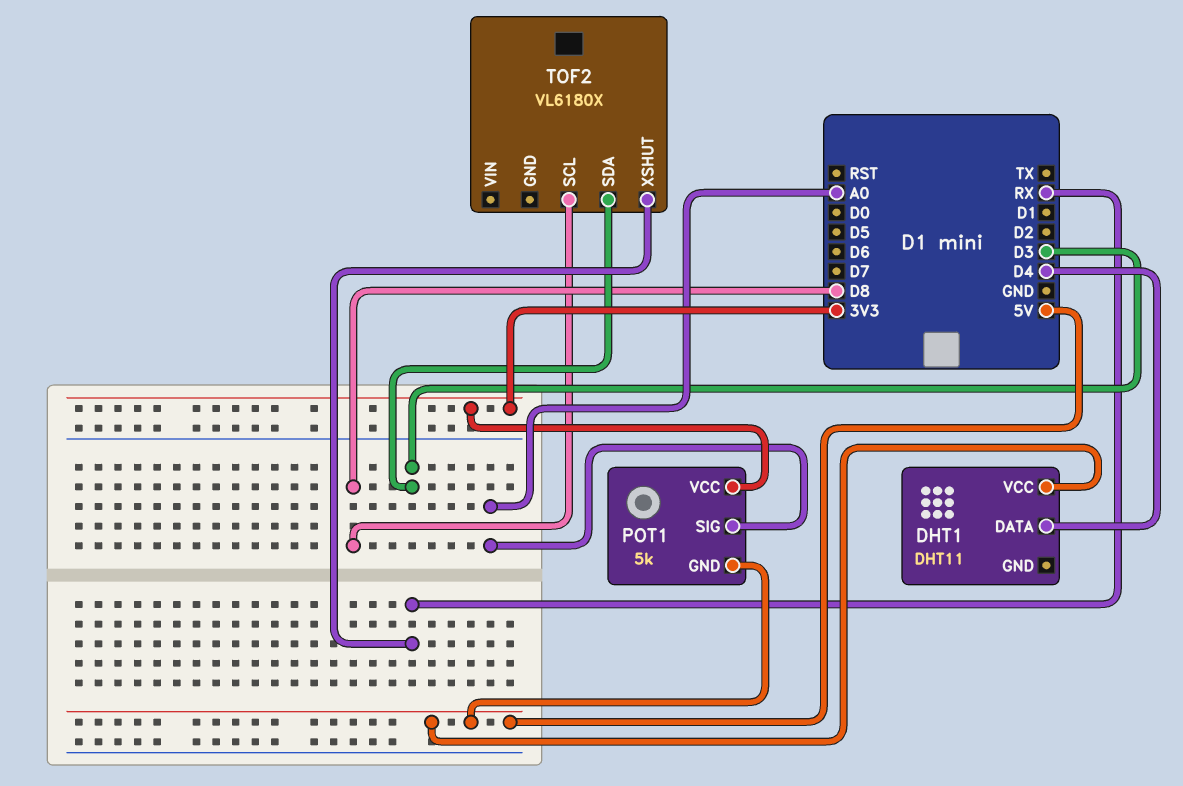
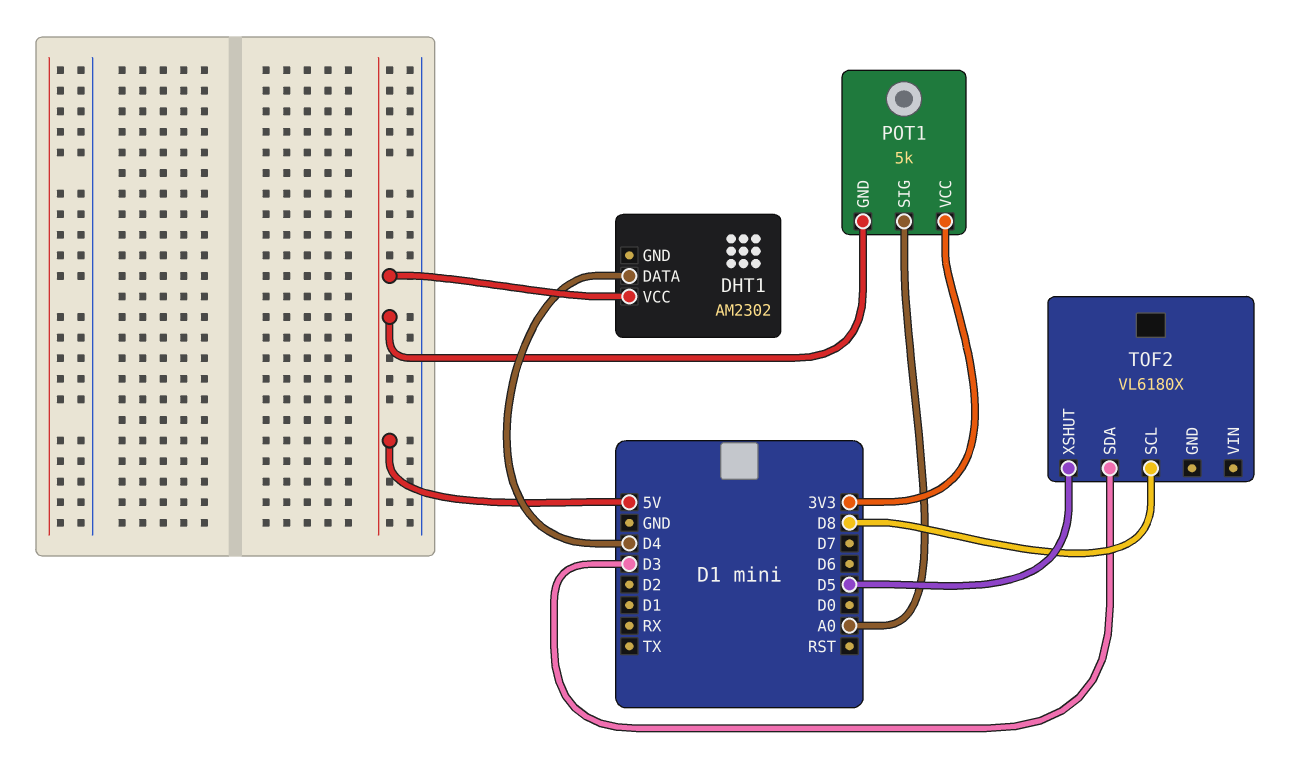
DHT1: DHT11 -> AM2302
TOF2 pin XSHUT: RX -> D5

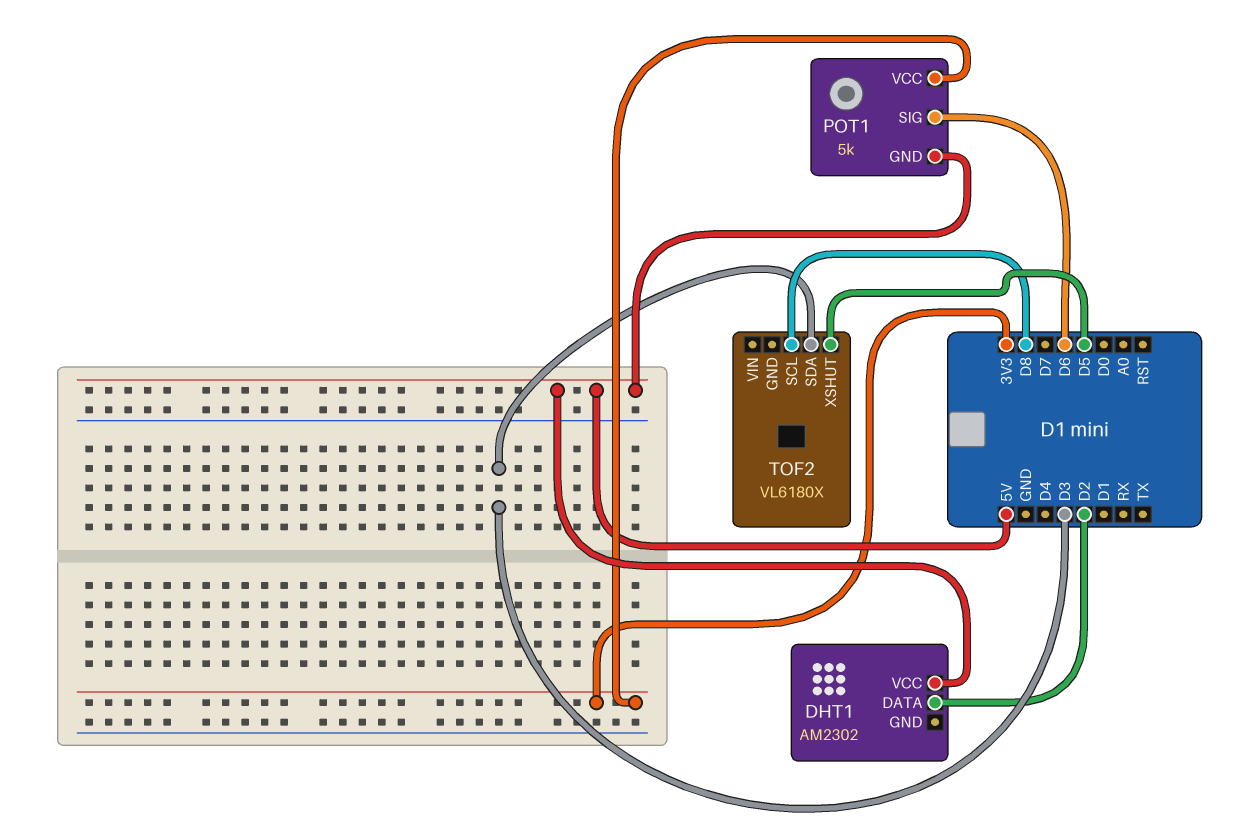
DHT1 pin DATA: D4 -> D2
POT1 pin SIG: A0 -> D6

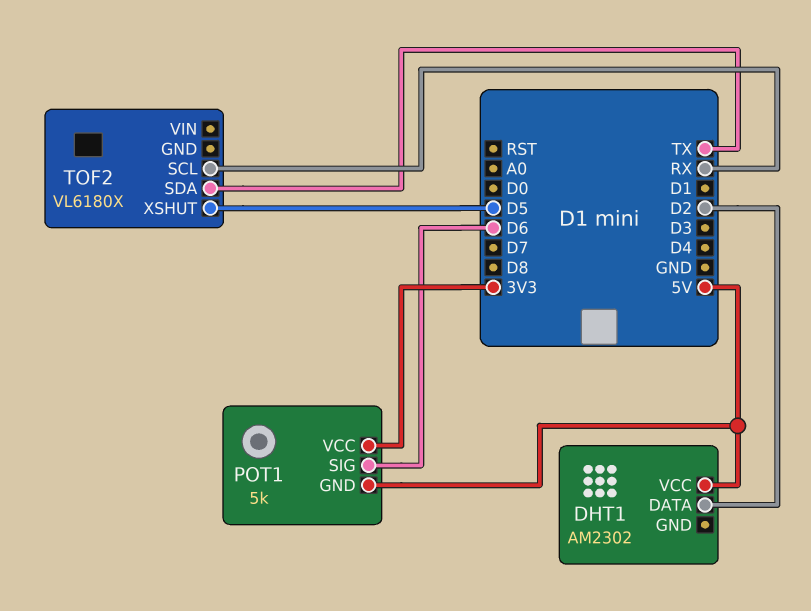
TOF2 pin SCL: D8 -> RX
TOF2 pin SDA: D3 -> TX

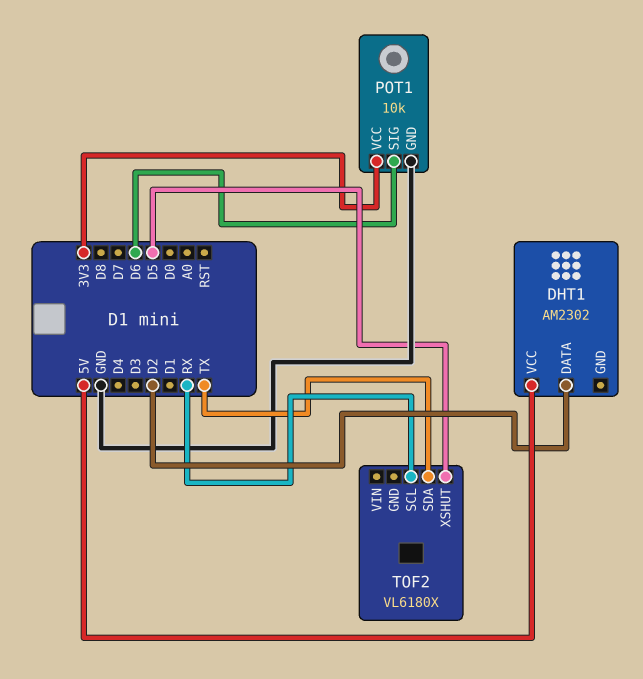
POT1: 5k -> 10k
POT1 pin GND: 5V -> GND

